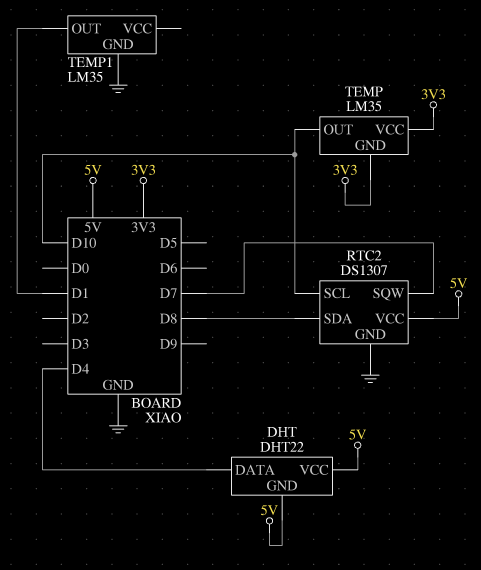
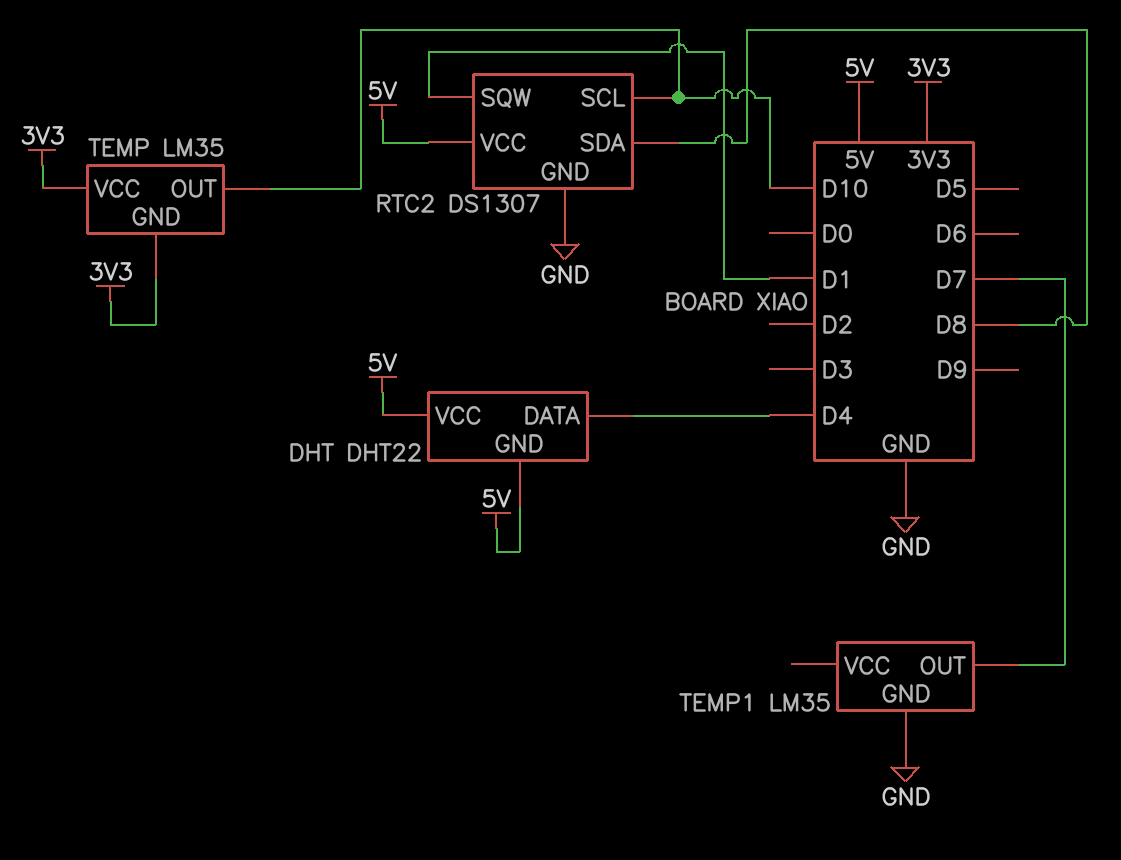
RTC2 pin SQW: D7 -> D1
TEMP1 pin OUT: D1 -> D7

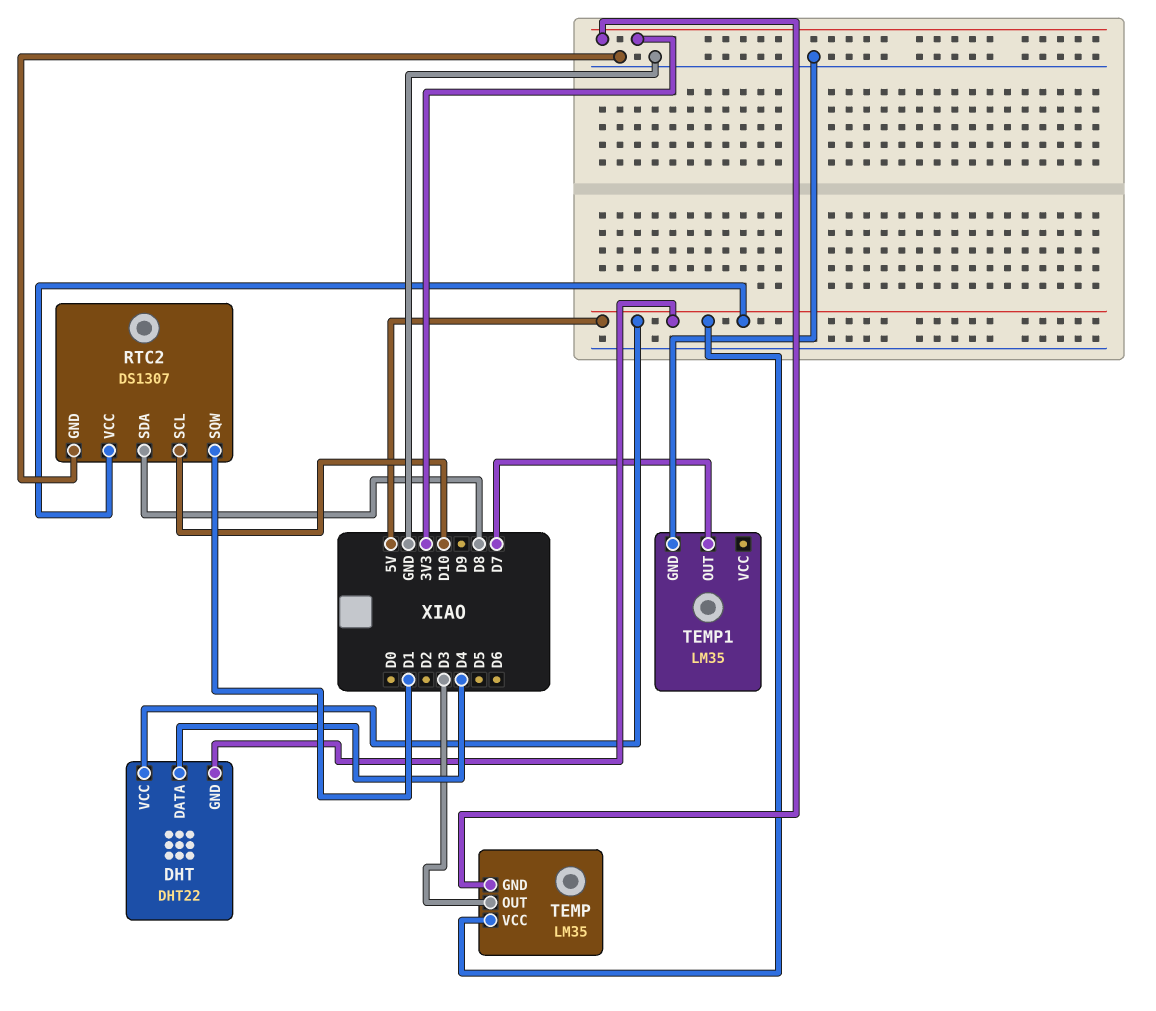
TEMP pin OUT: D10 -> D3
TEMP pin VCC: 3V3 -> 5V

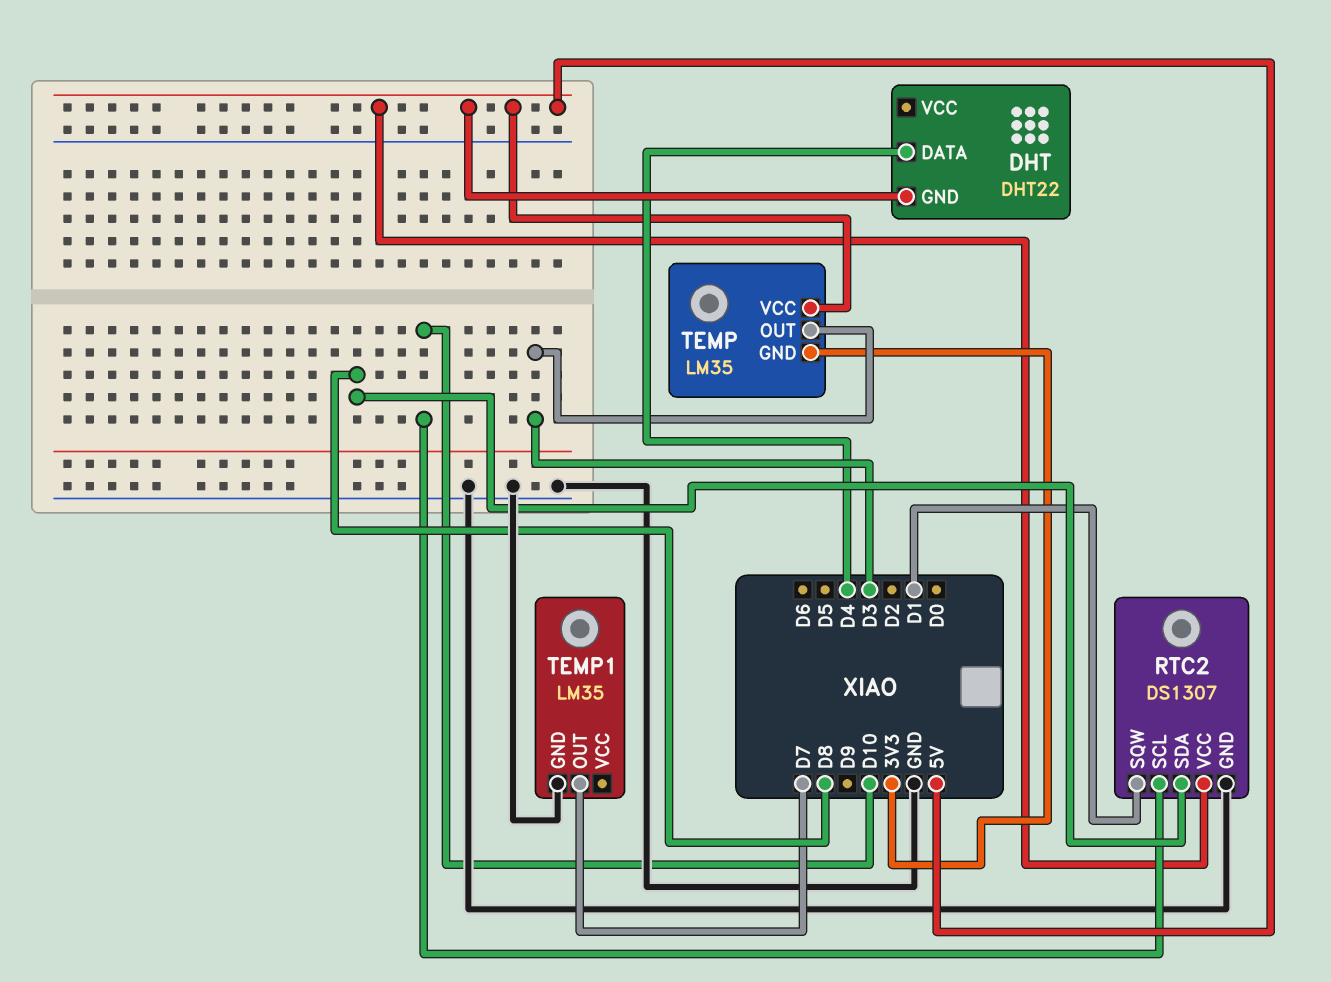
DHT pin VCC: 5V -> none

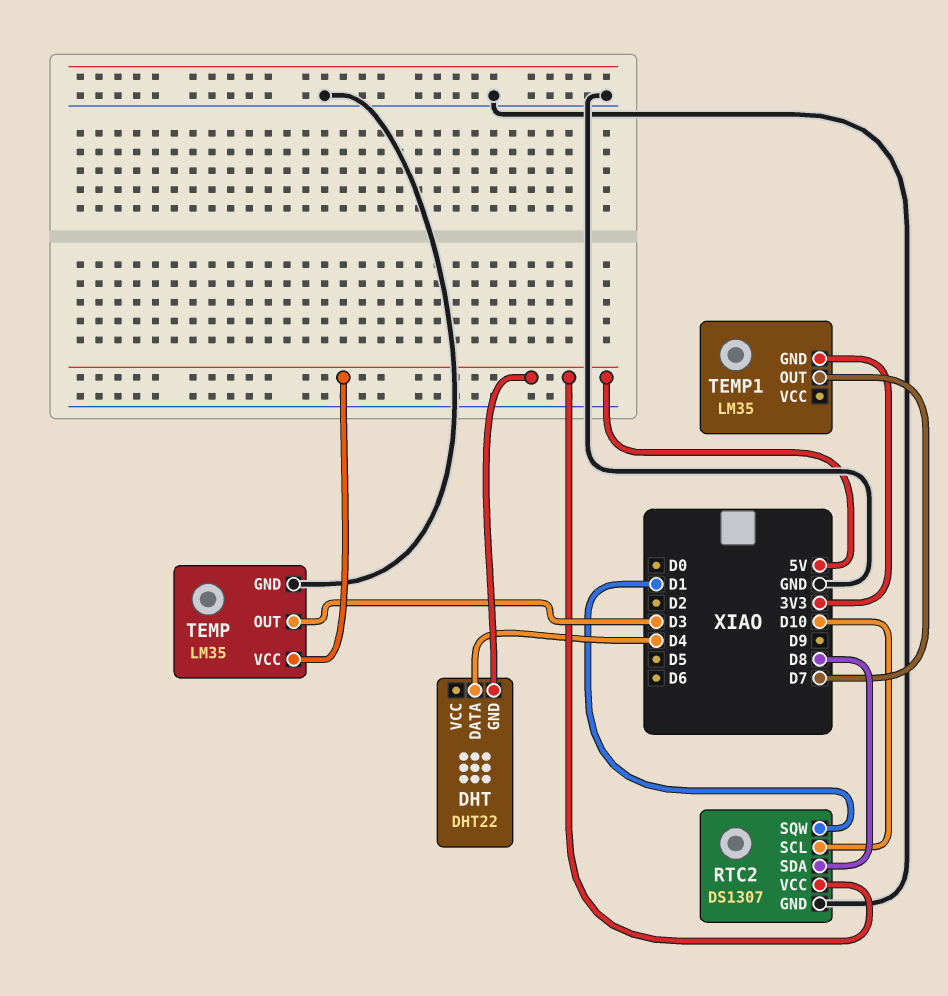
TEMP pin GND: 3V3 -> GND
TEMP1 pin GND: GND -> 3V3

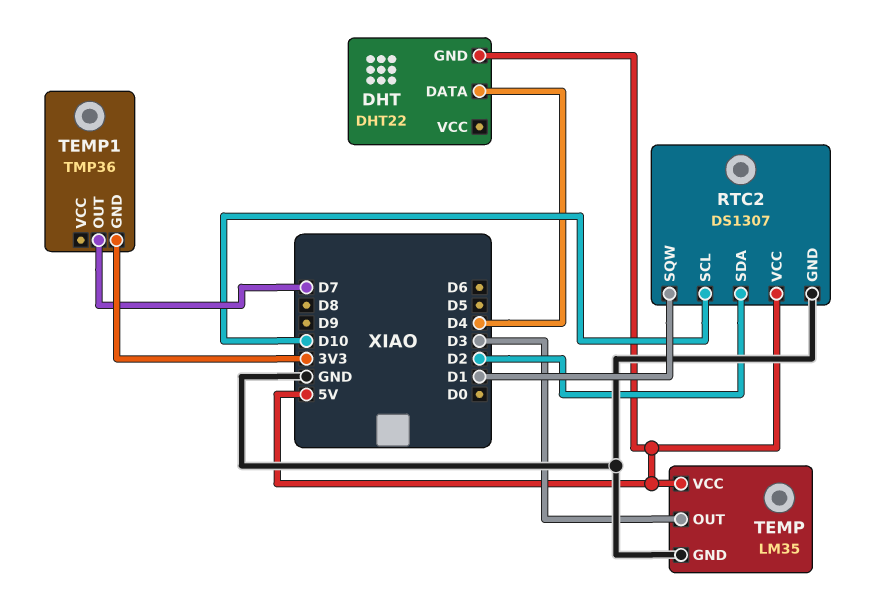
RTC2 pin SDA: D8 -> D2
TEMP1: LM35 -> TMP36

